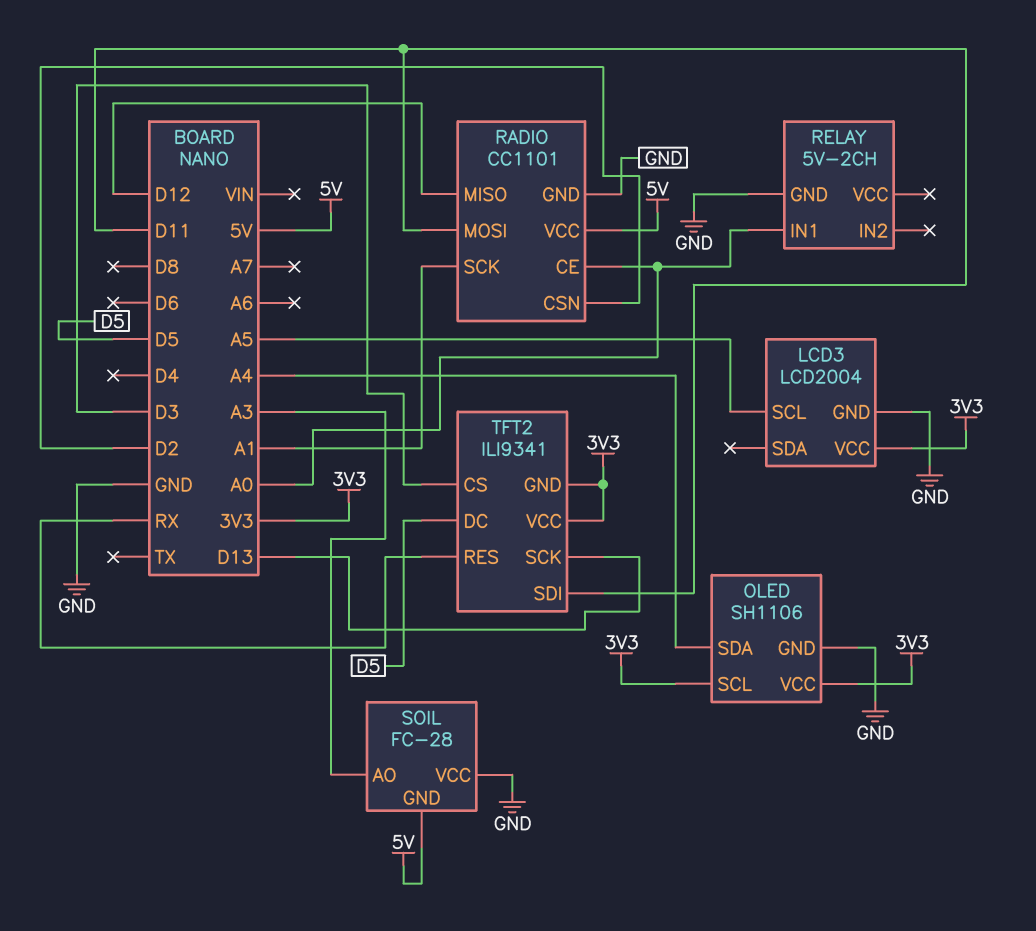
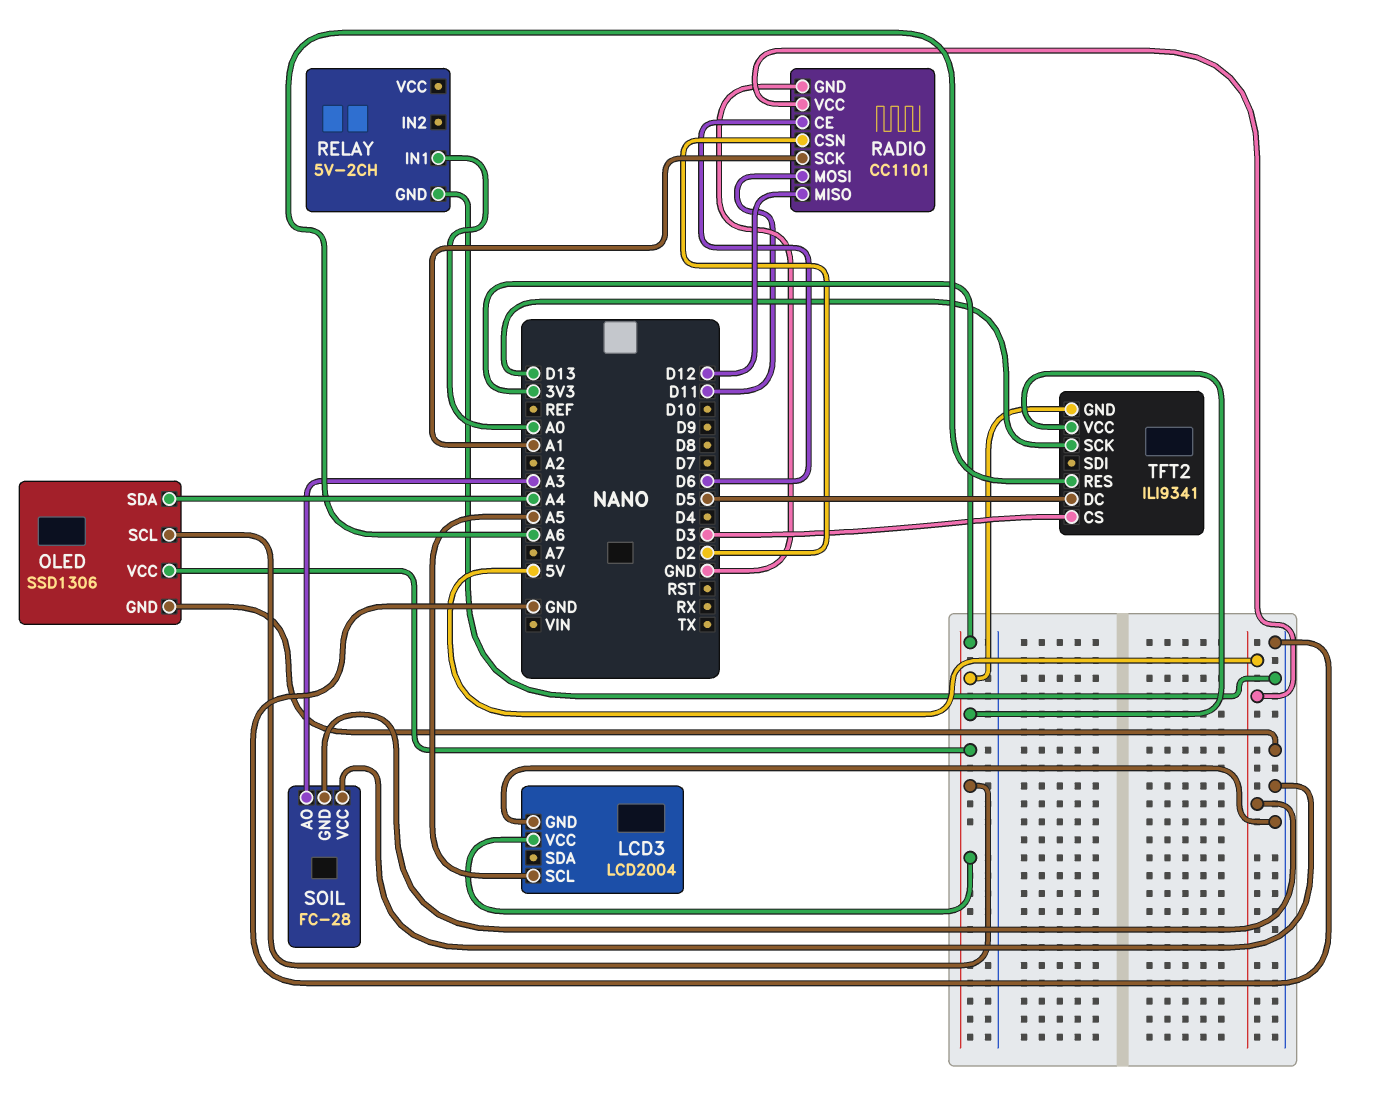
OLED: SH1106 -> SSD1306
RADIO pin CE: A0 -> D6
TFT2 pin RES: RX -> A6
TFT2 pin SDI: D11 -> none

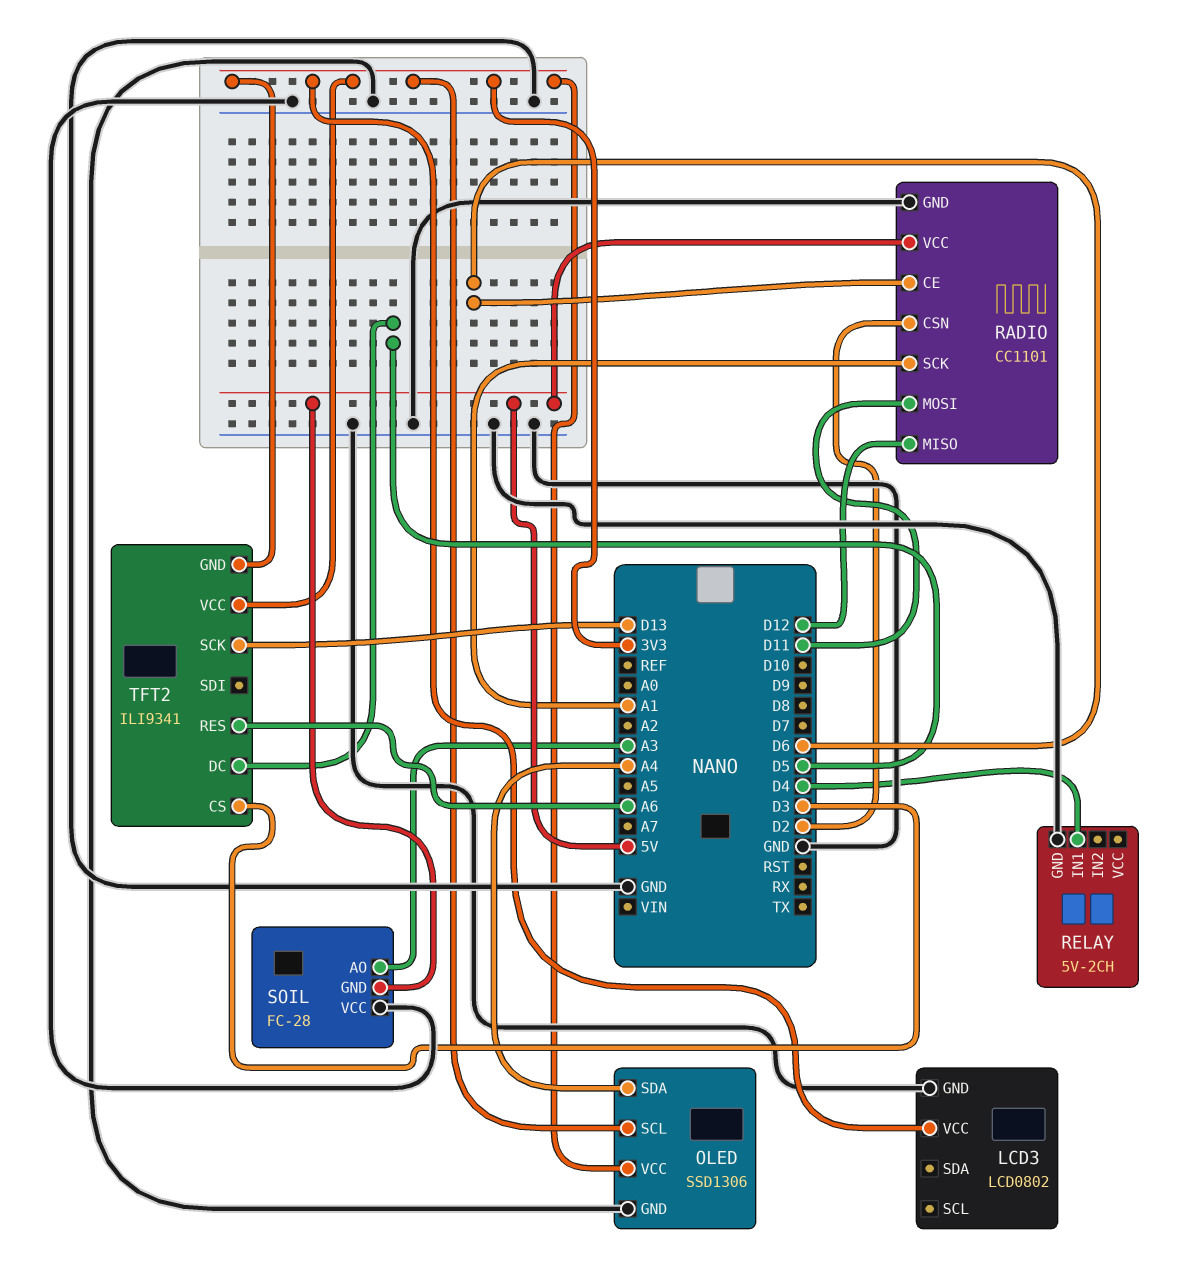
LCD3: LCD2004 -> LCD0802
LCD3 pin SCL: A5 -> none
RELAY pin IN1: A0 -> D4

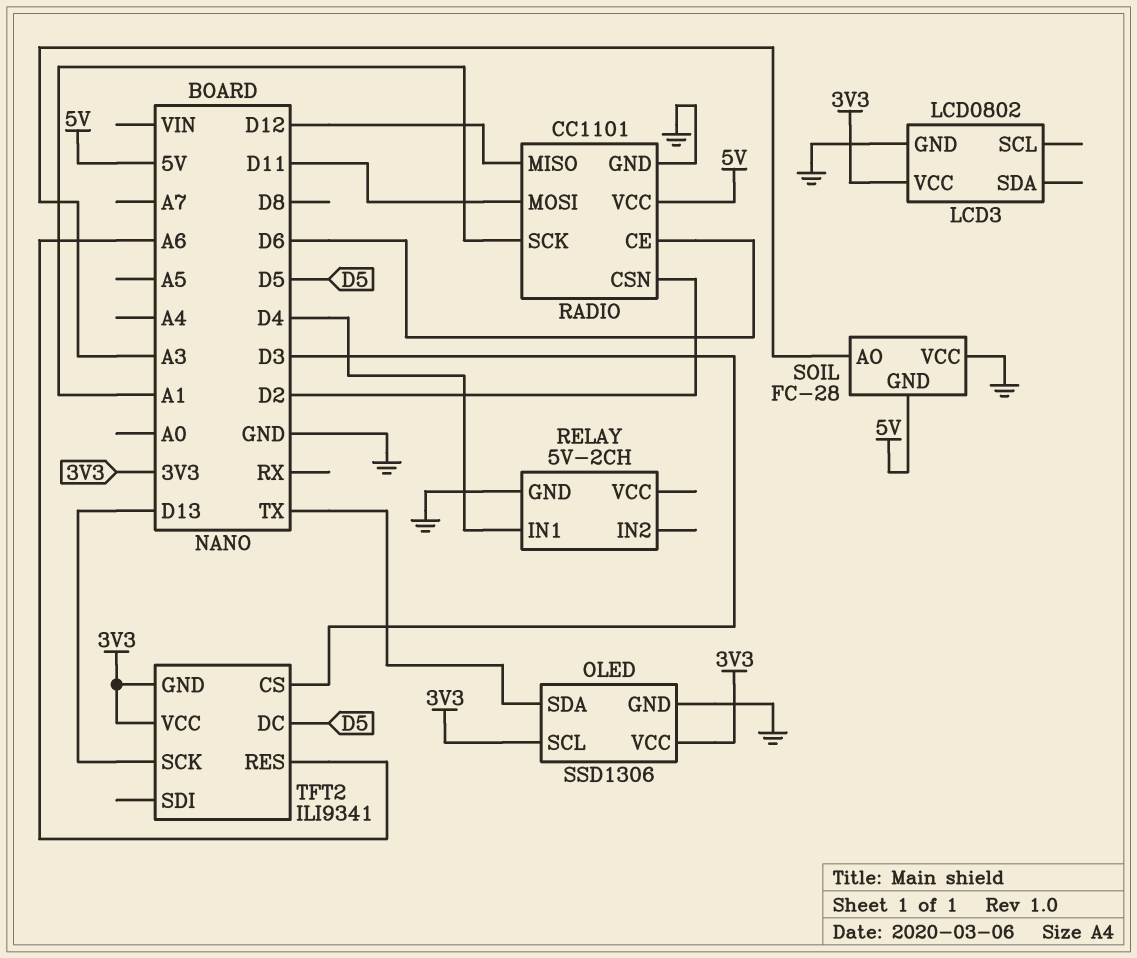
OLED pin SDA: A4 -> TX

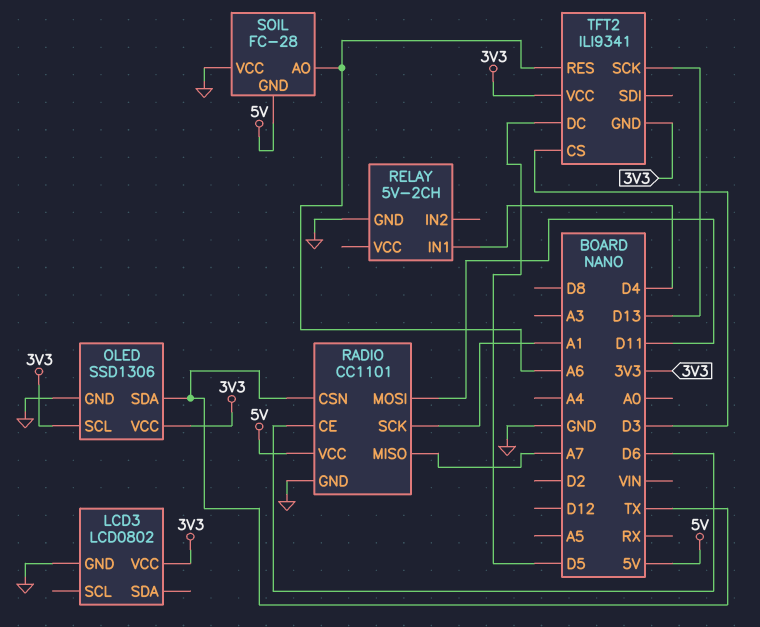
RADIO pin CSN: D2 -> TX
RADIO pin MISO: D12 -> A7
SOIL pin AO: A3 -> A6

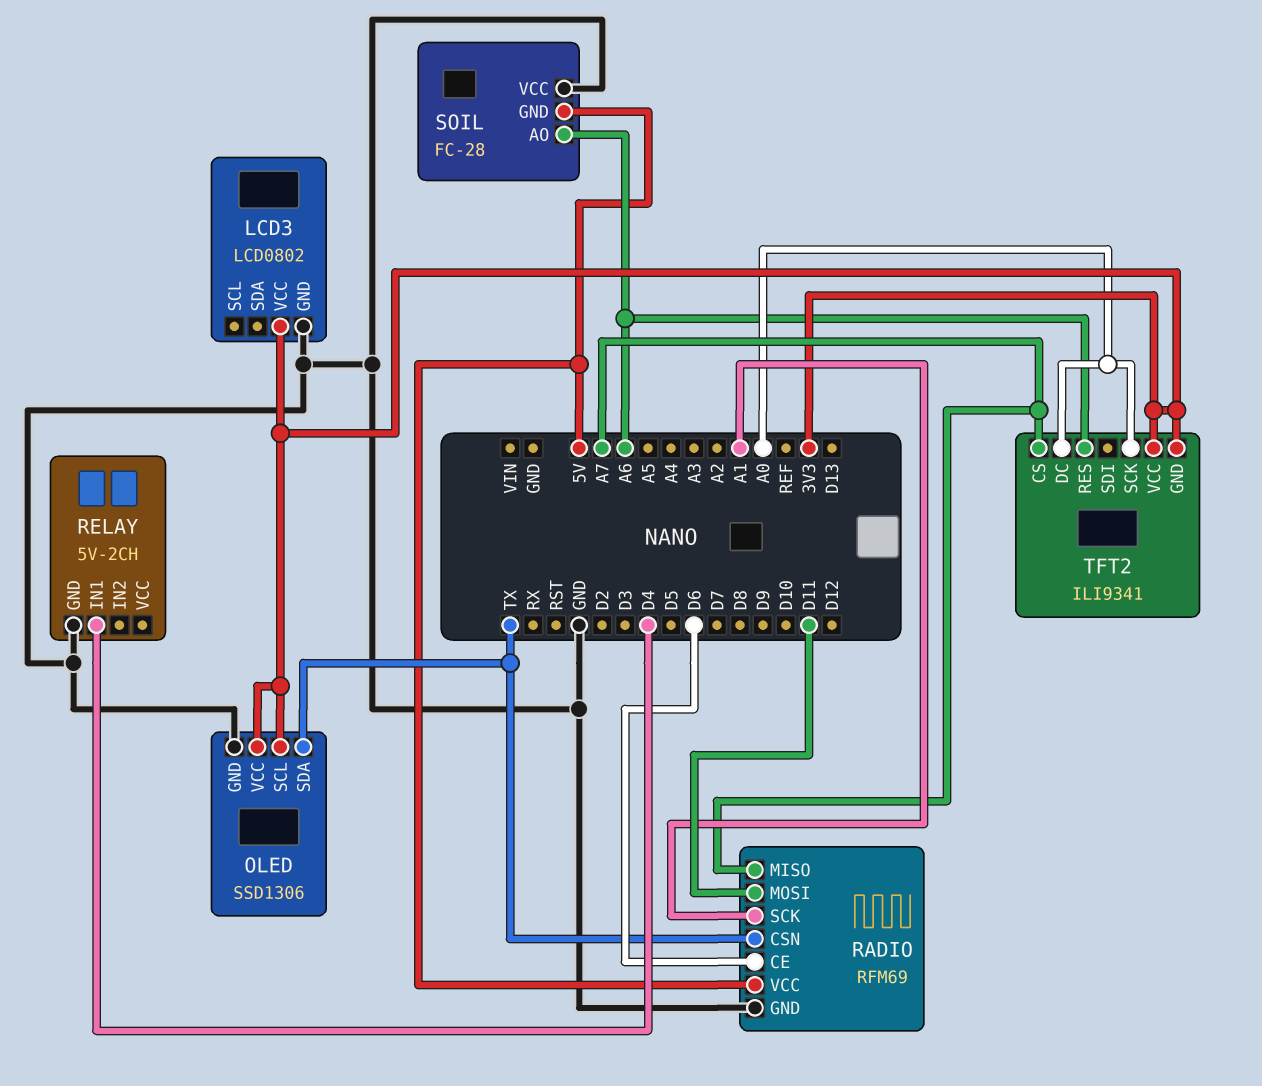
RADIO: CC1101 -> RFM69
TFT2 pin CS: D3 -> A7
TFT2 pin DC: D5 -> A0
TFT2 pin SCK: D13 -> A0

